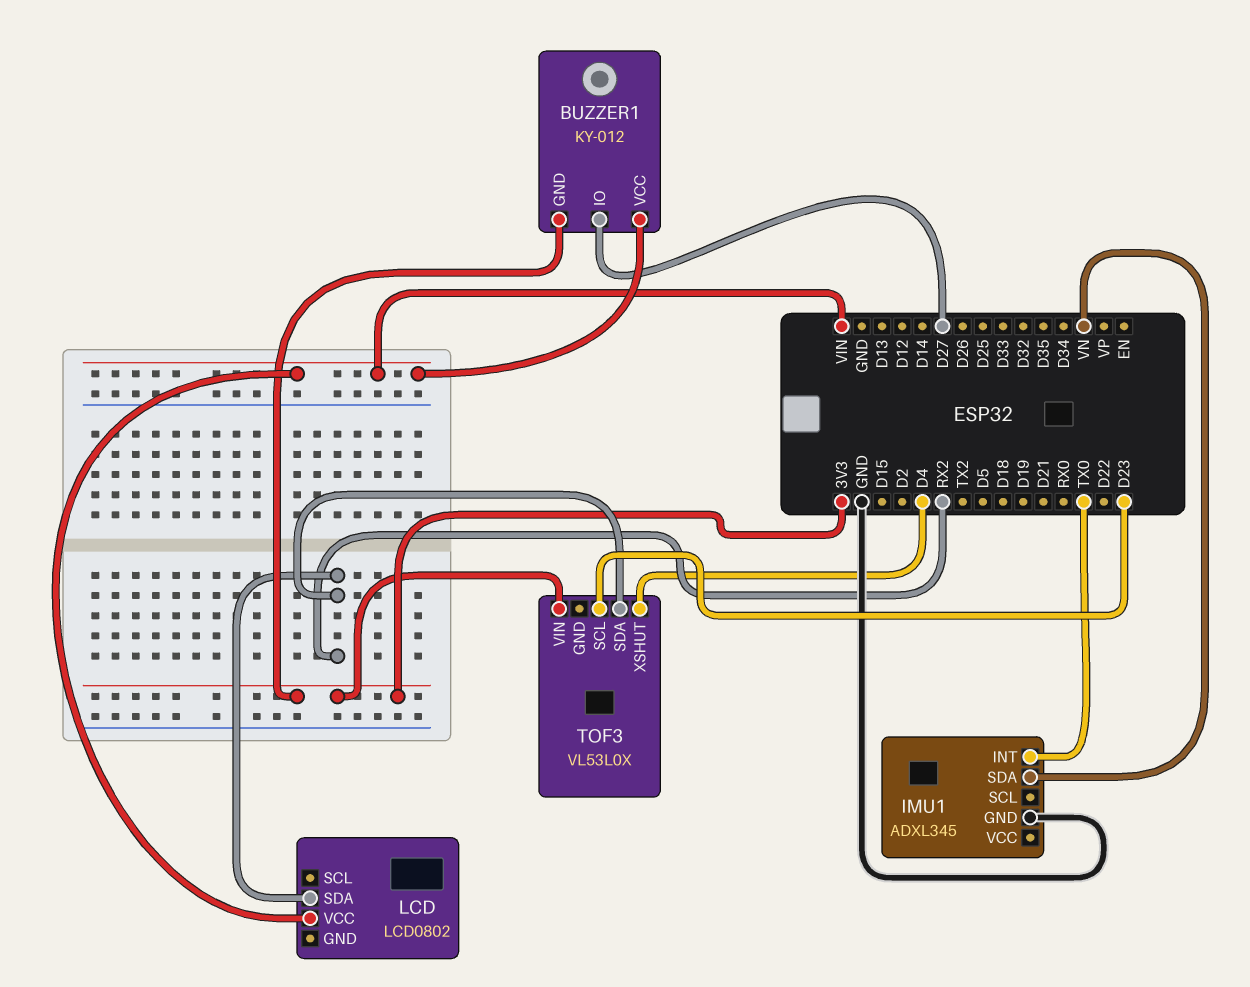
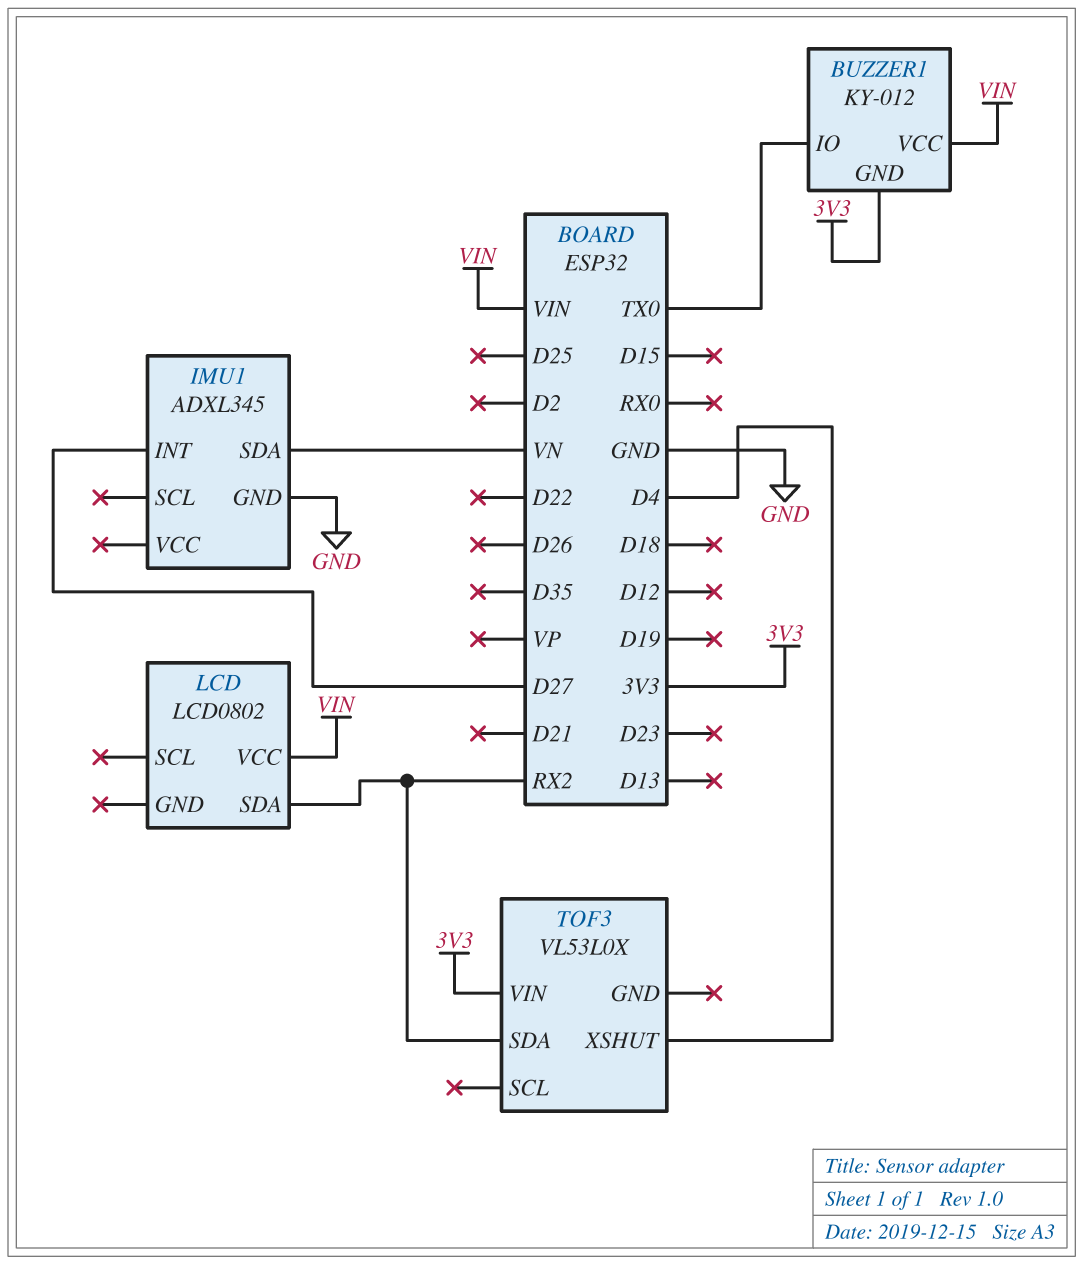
BUZZER1 pin IO: D27 -> TX0
IMU1 pin INT: TX0 -> D27
TOF3 pin SCL: D23 -> none

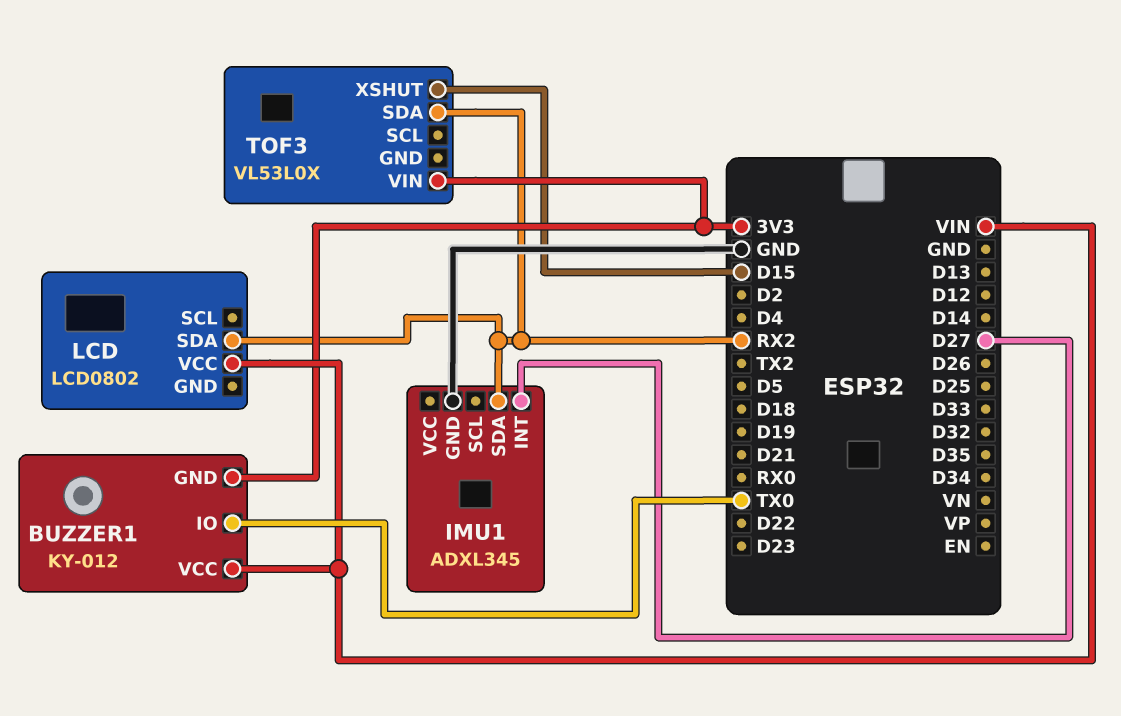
IMU1 pin SDA: VN -> RX2
TOF3 pin XSHUT: D4 -> D15

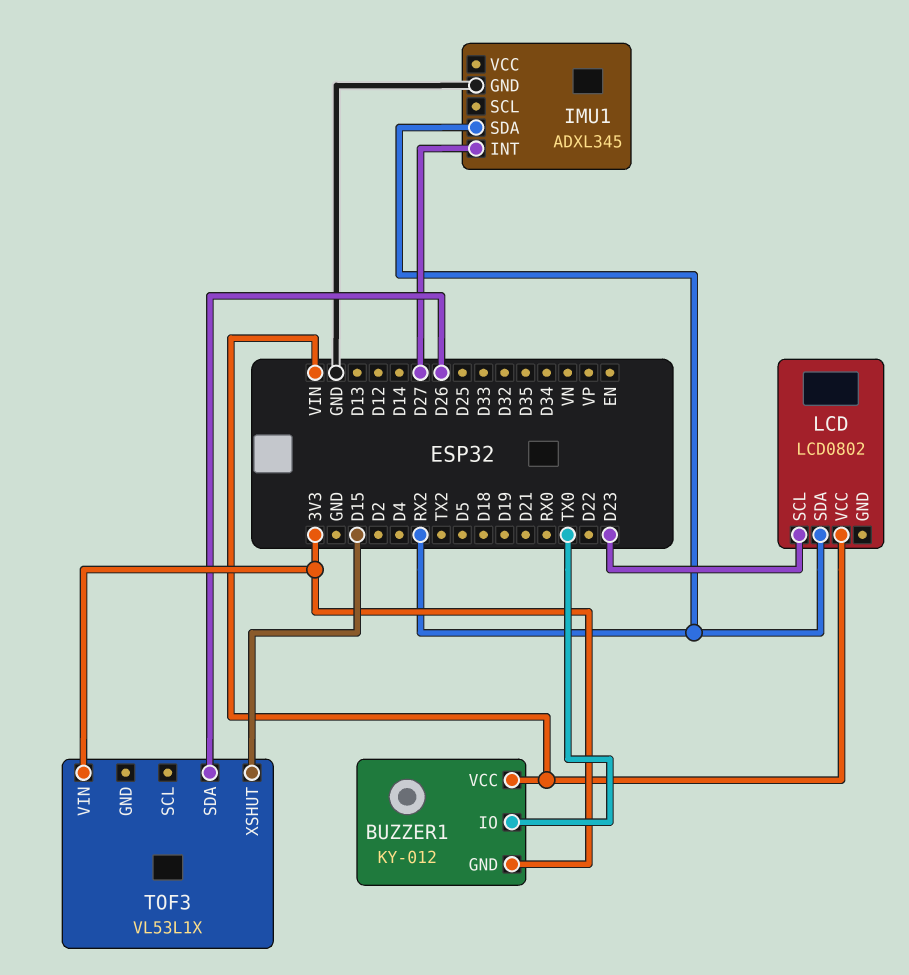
LCD pin SCL: none -> D23
TOF3: VL53L0X -> VL53L1X
TOF3 pin SDA: RX2 -> D26

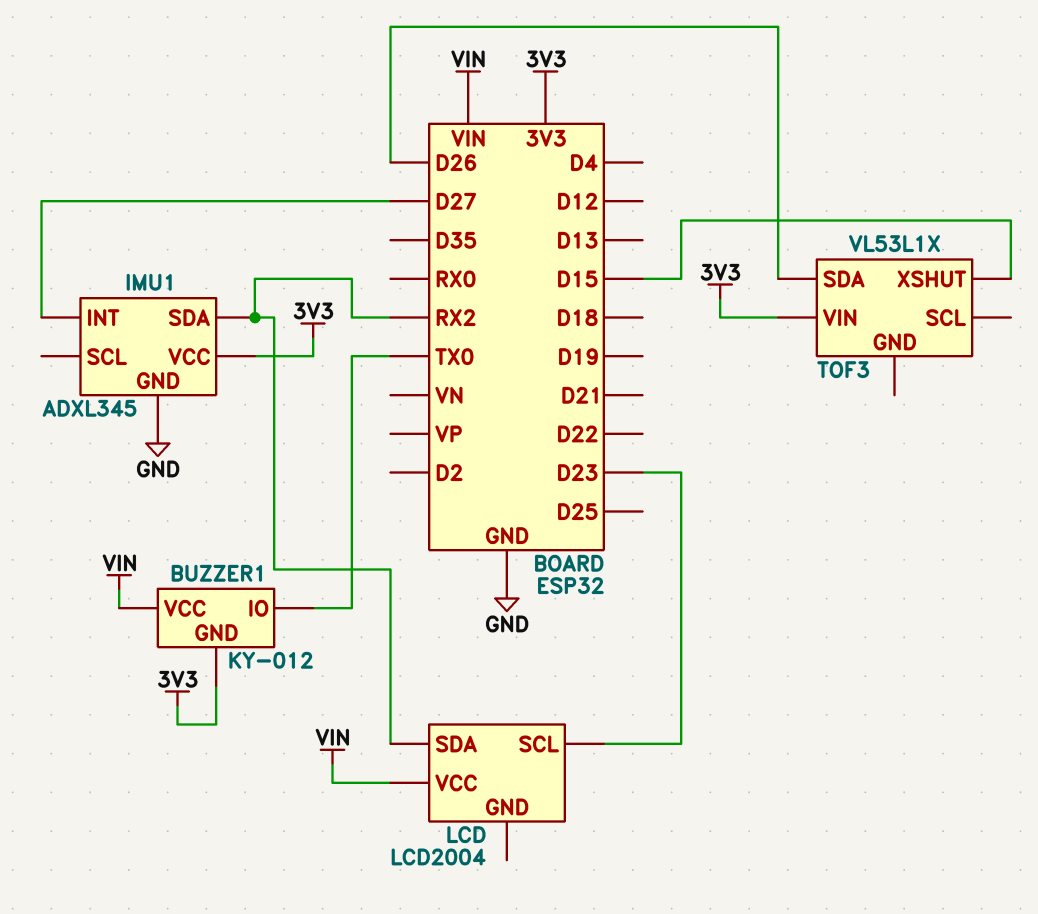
IMU1 pin VCC: none -> 3V3
LCD: LCD0802 -> LCD2004

